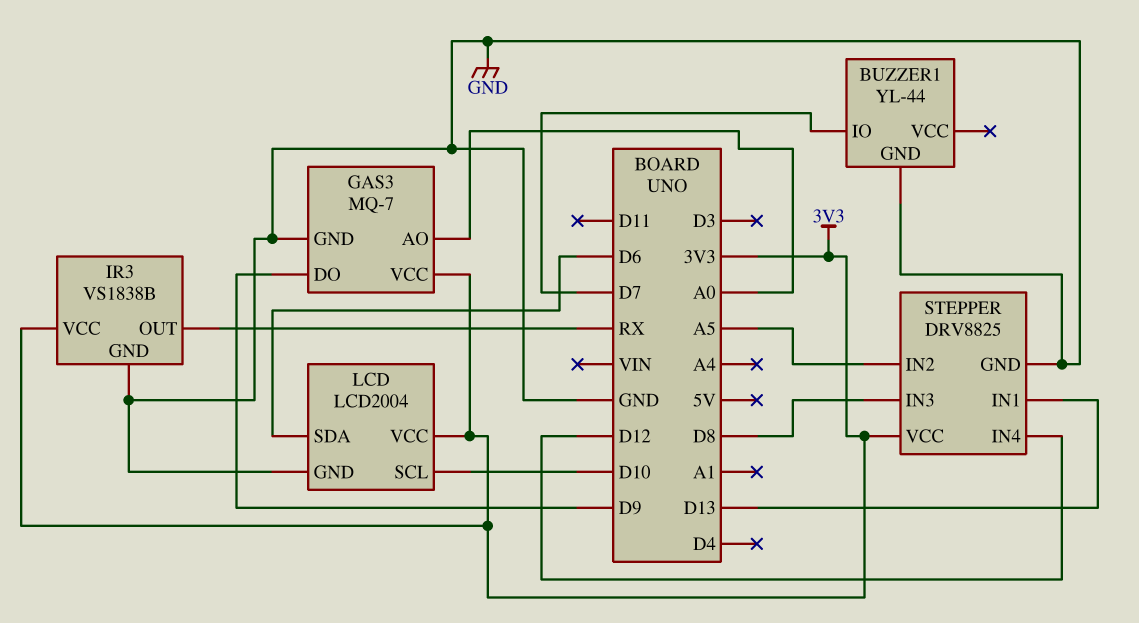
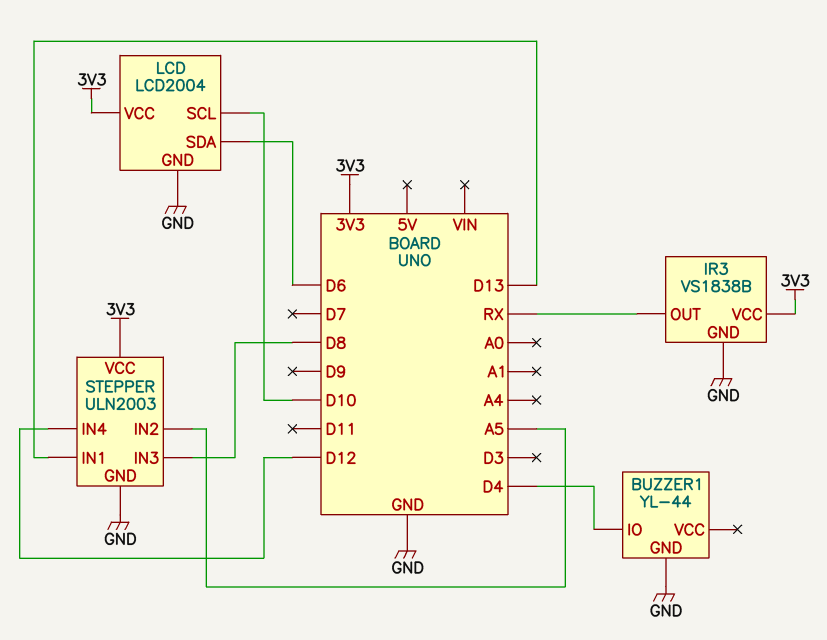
BUZZER1 pin IO: D7 -> D4
GAS3: MQ-7 -> none
GAS3 pin AO: A0 -> none
GAS3 pin DO: D9 -> none
GAS3 pin GND: GND -> none
GAS3 pin VCC: 3V3 -> none
STEPPER: DRV8825 -> ULN2003

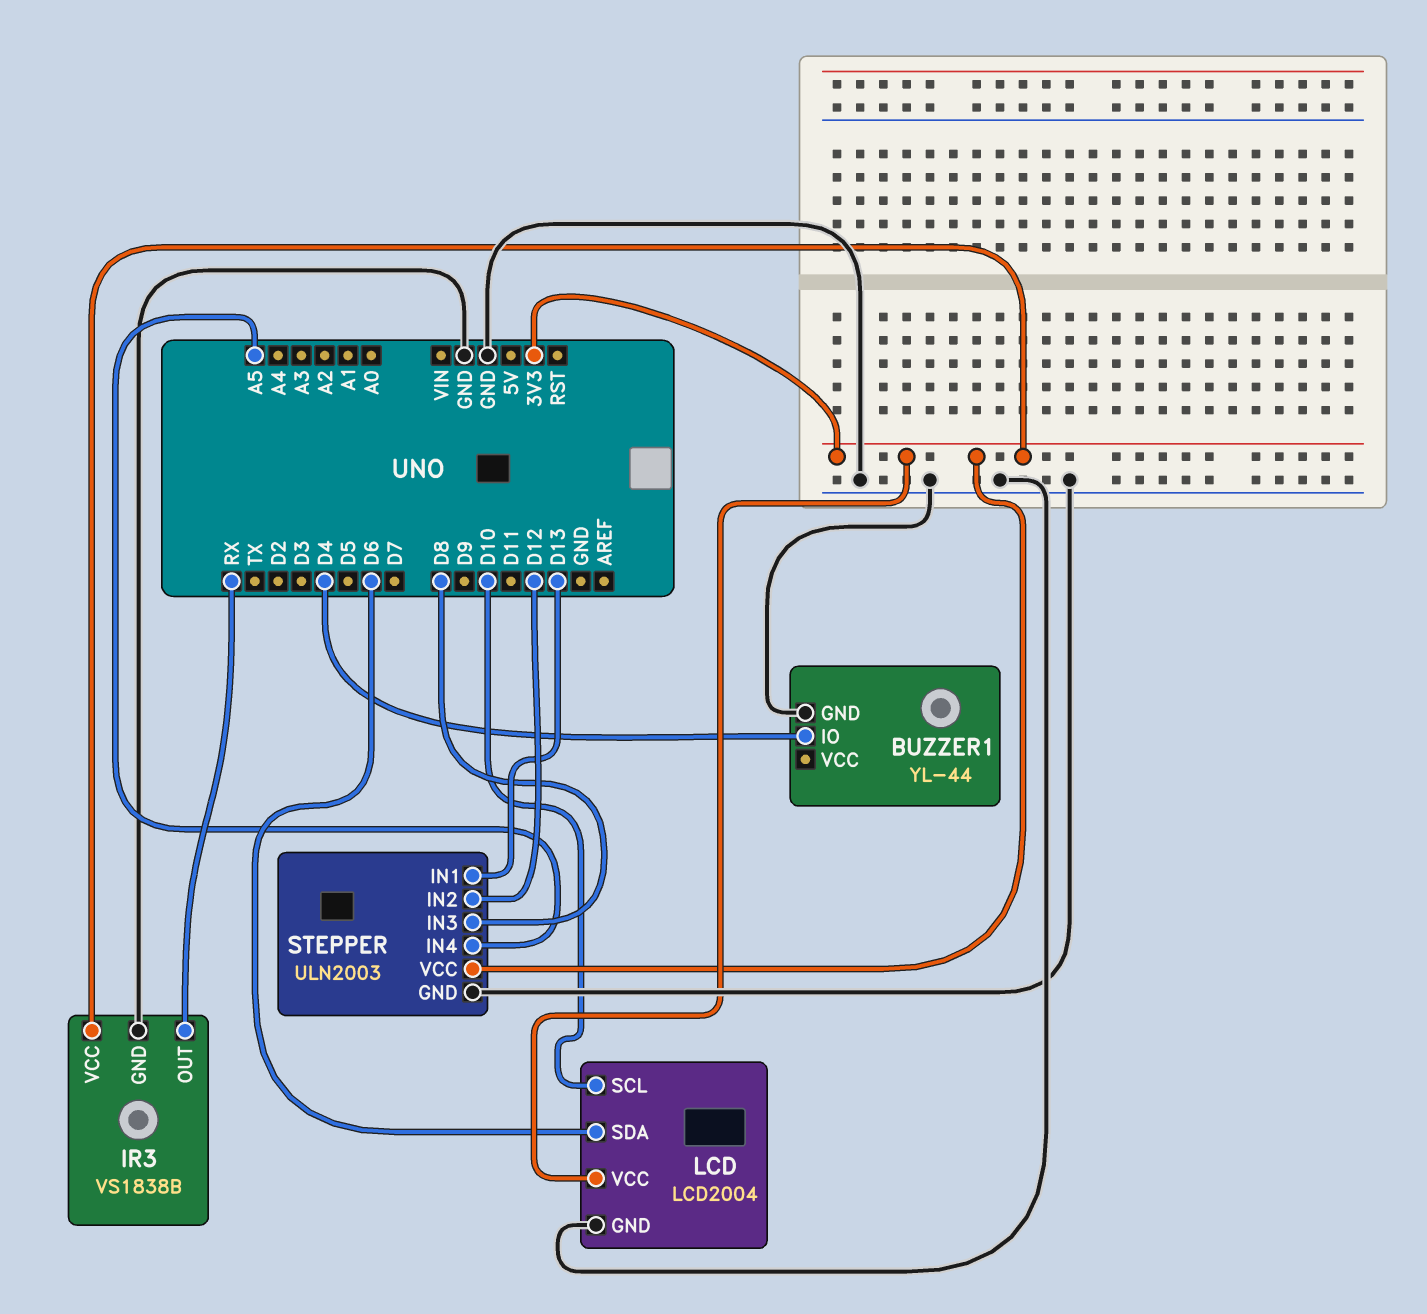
STEPPER pin IN2: A5 -> D12
STEPPER pin IN4: D12 -> A5

